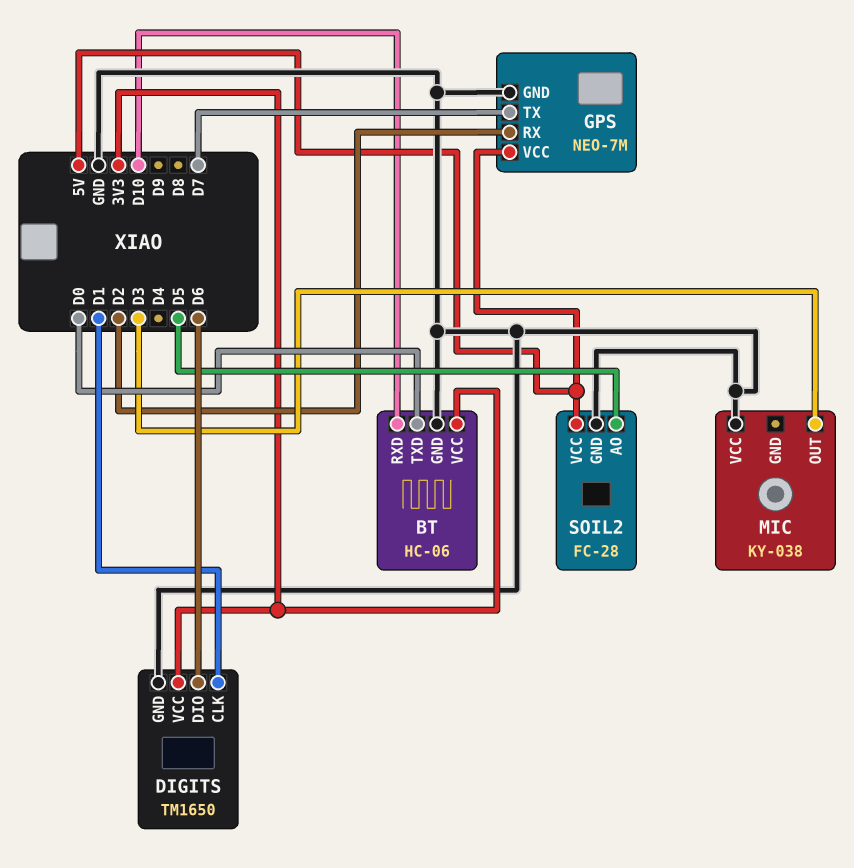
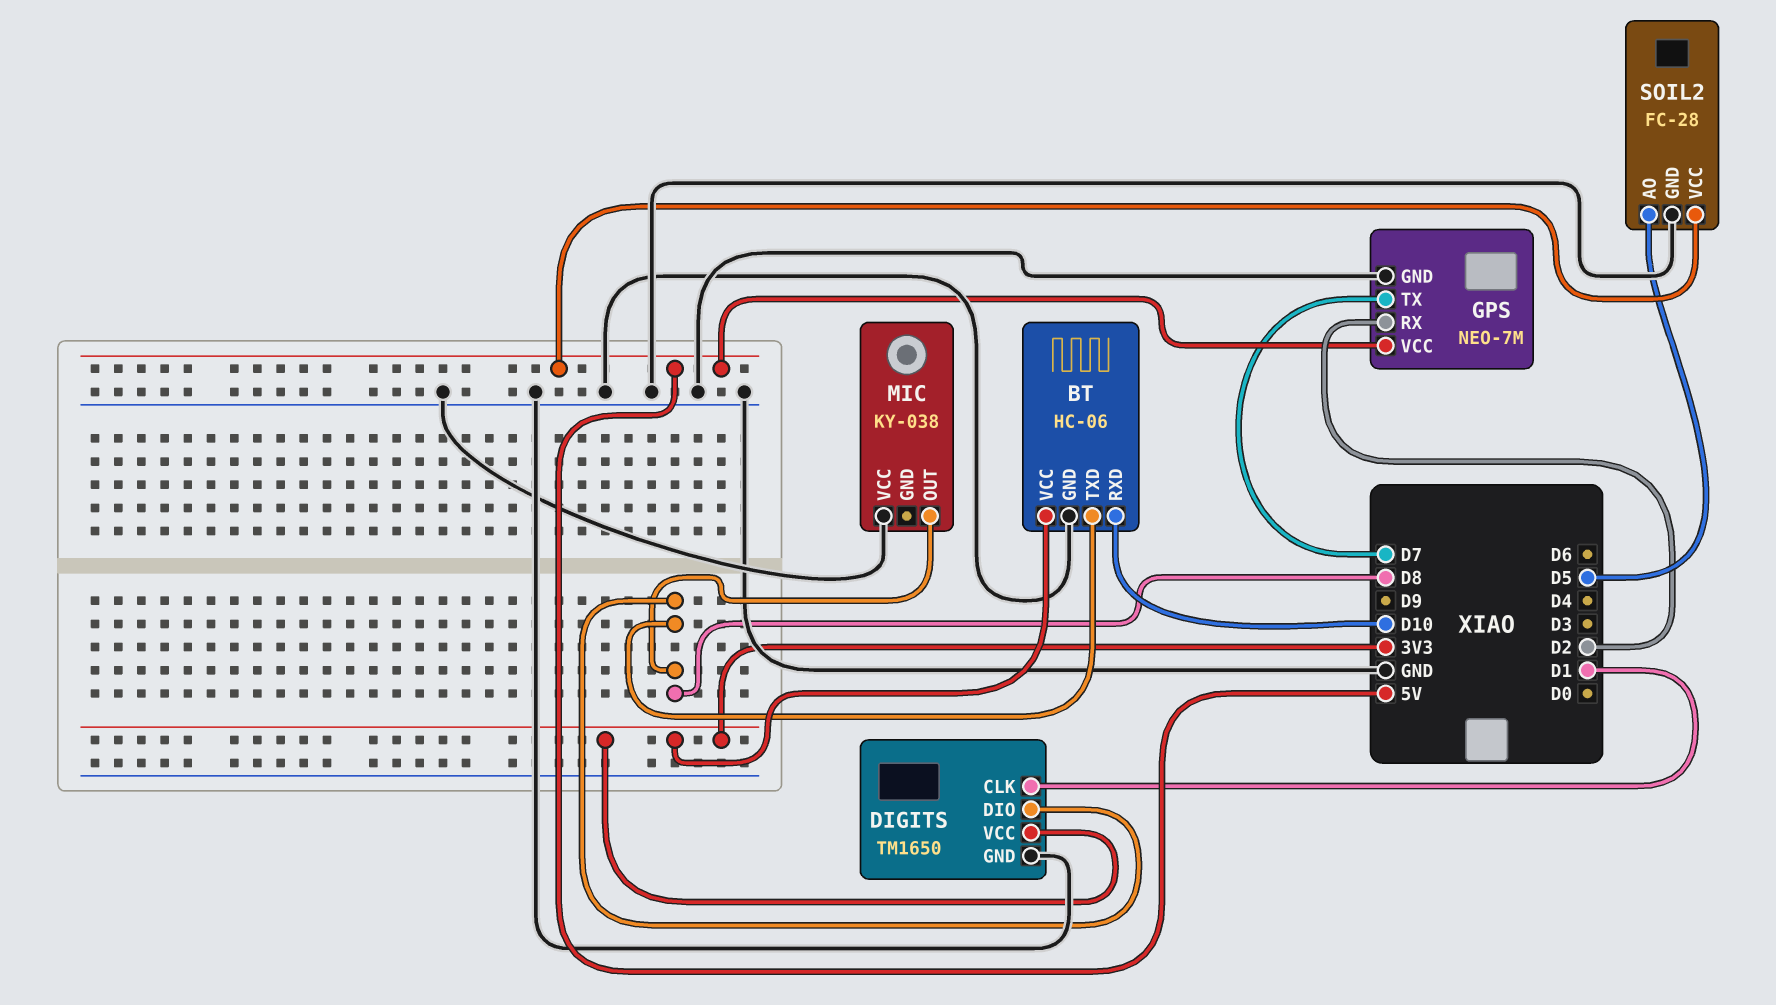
BT pin TXD: D0 -> D8
DIGITS pin DIO: D6 -> D8
MIC pin OUT: D3 -> D8

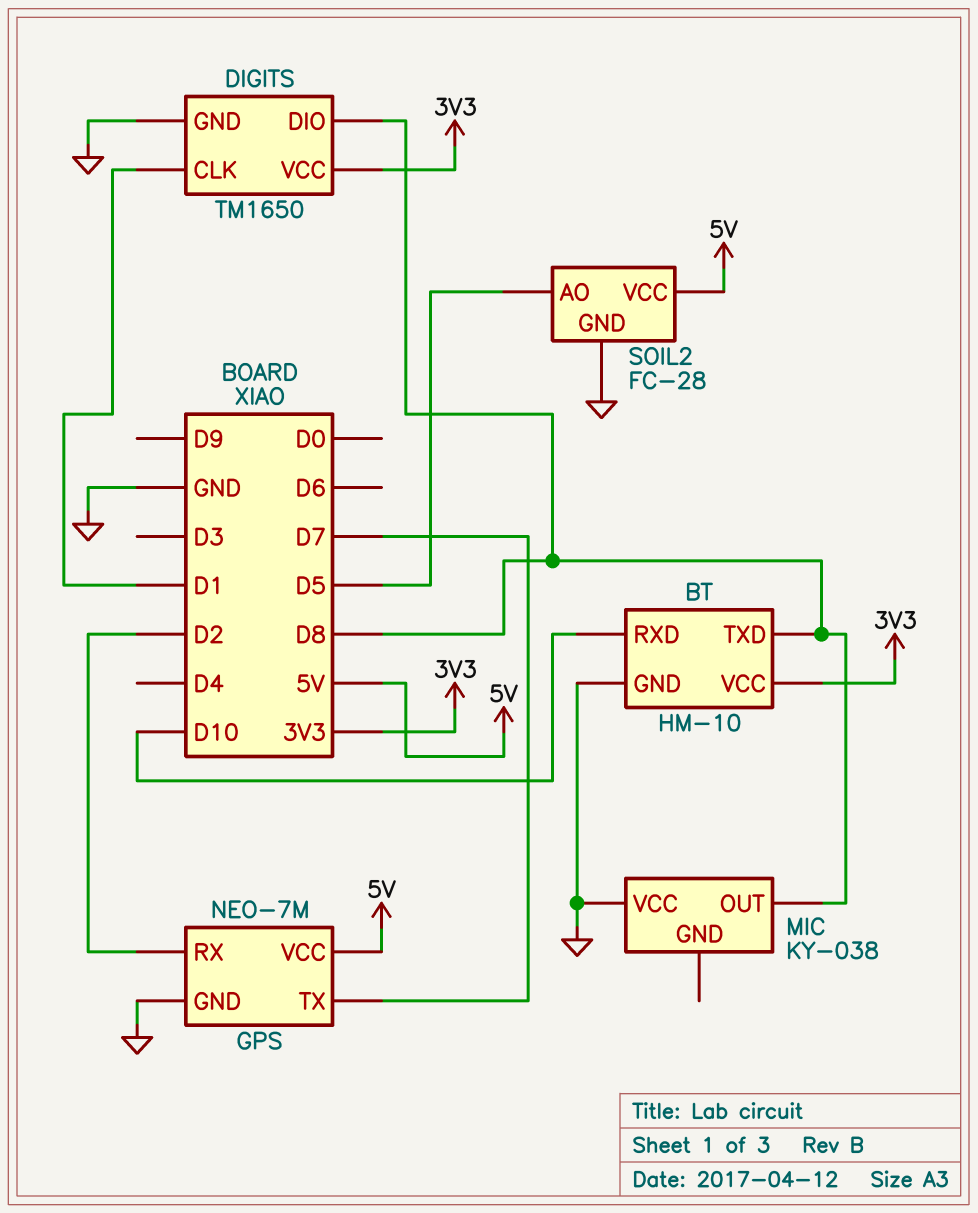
BT: HC-06 -> HM-10

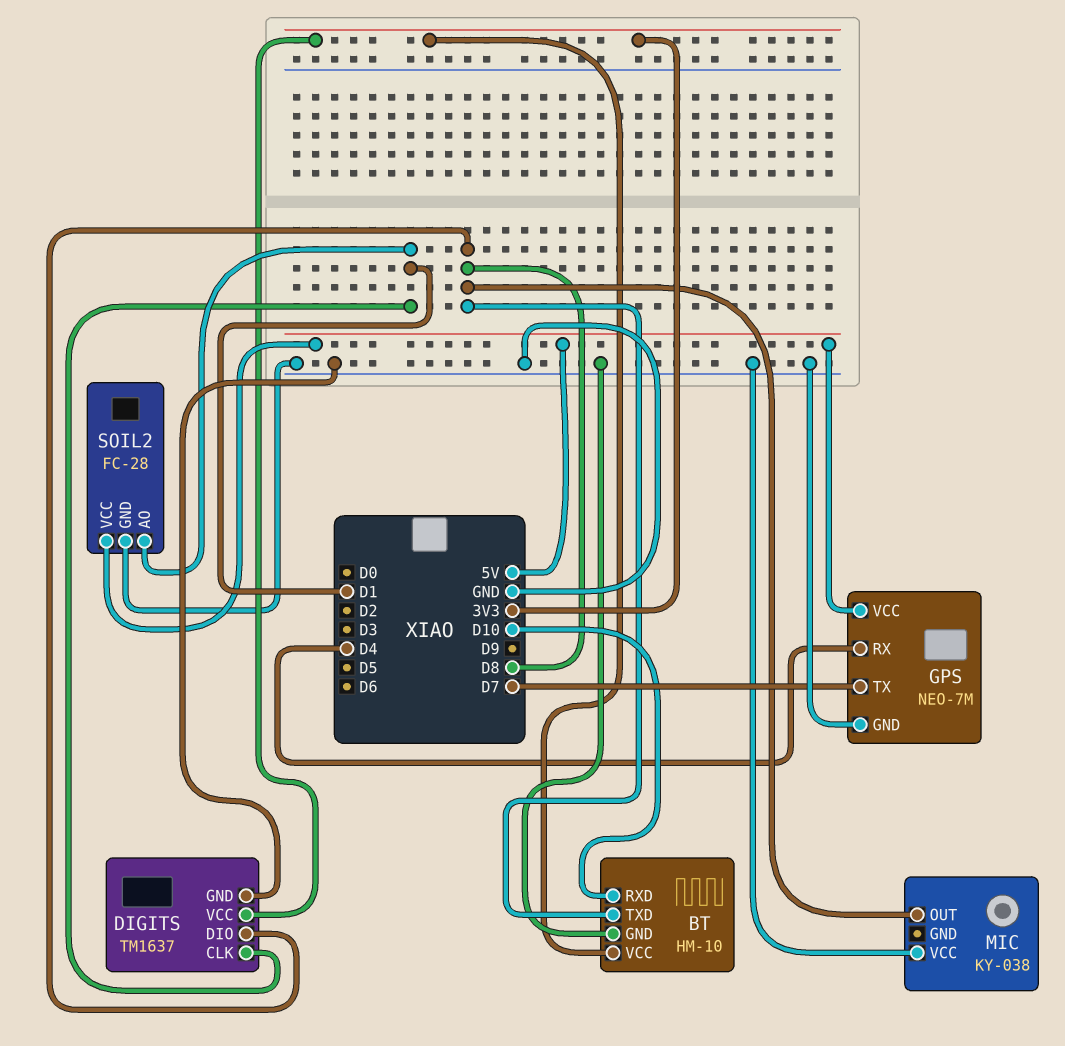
DIGITS: TM1650 -> TM1637
GPS pin RX: D2 -> D4
SOIL2 pin AO: D5 -> D1

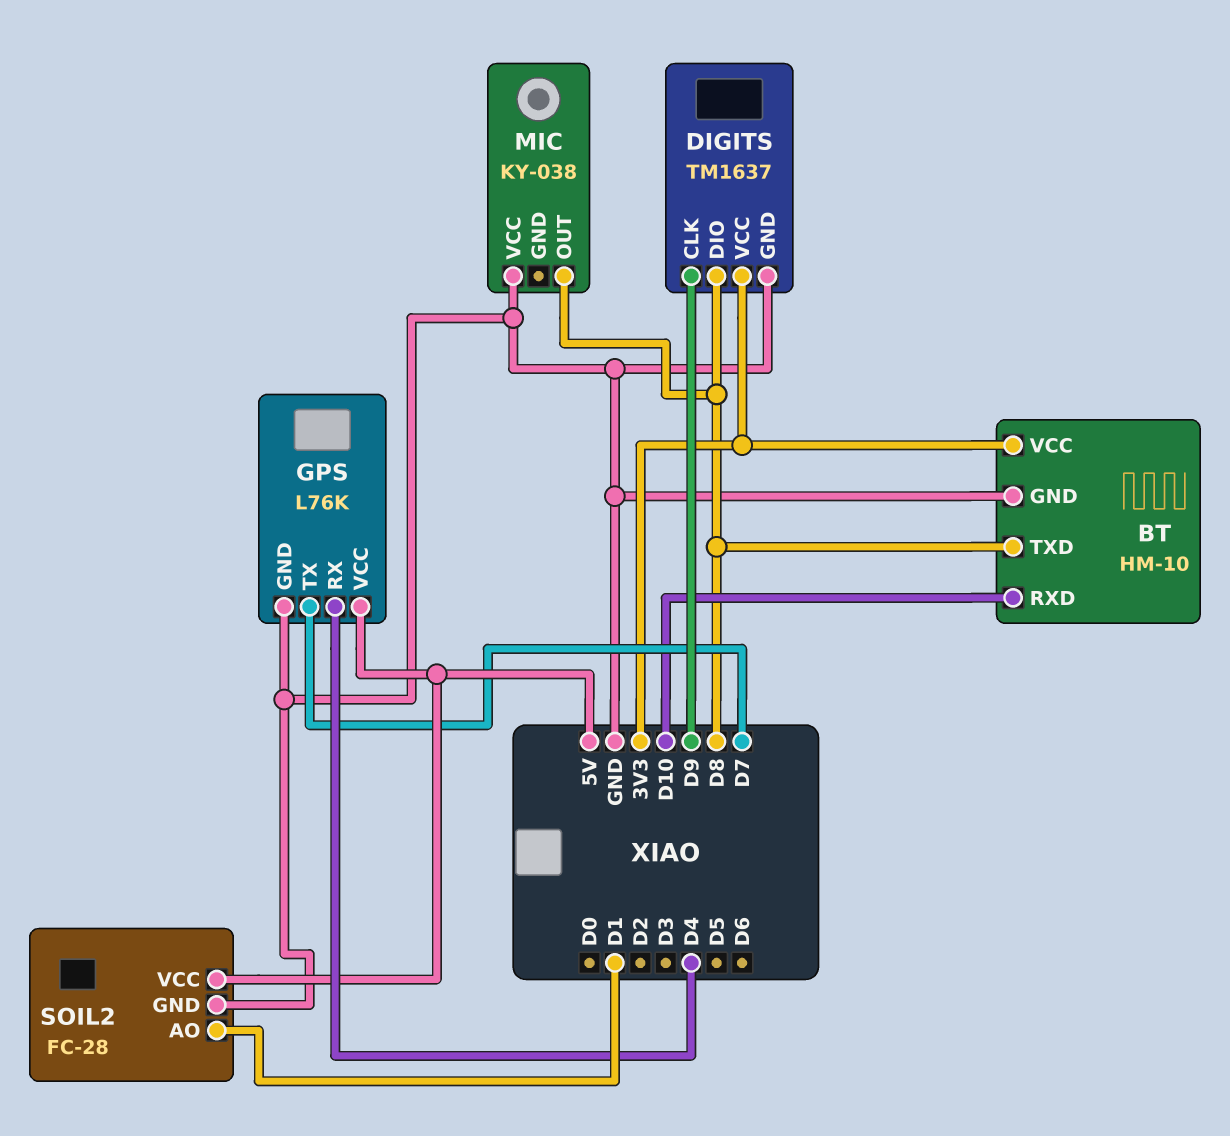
DIGITS pin CLK: D1 -> D9
GPS: NEO-7M -> L76K

